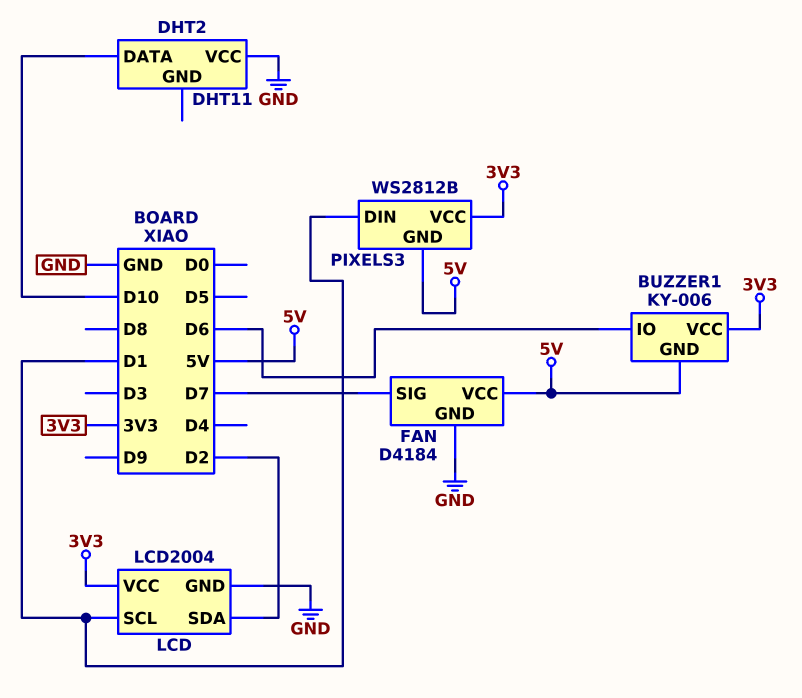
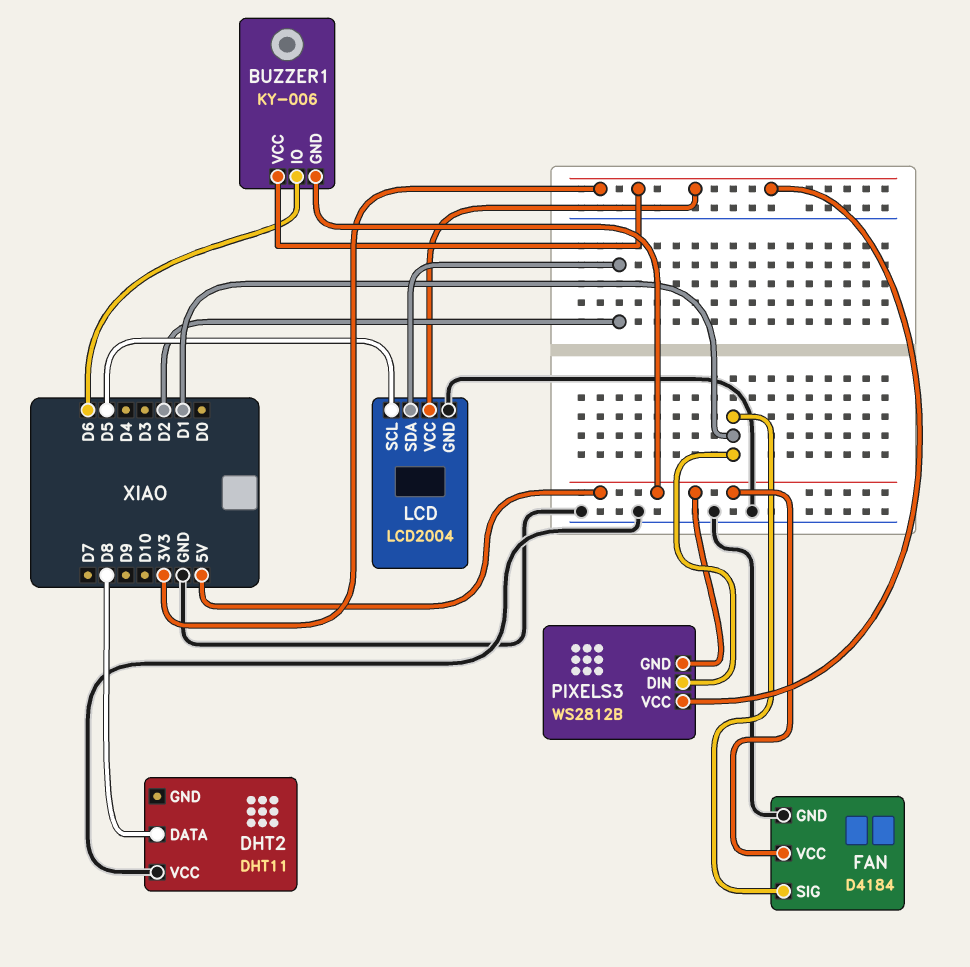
DHT2 pin DATA: D10 -> D8
FAN pin SIG: D7 -> D1
LCD pin SCL: D1 -> D5

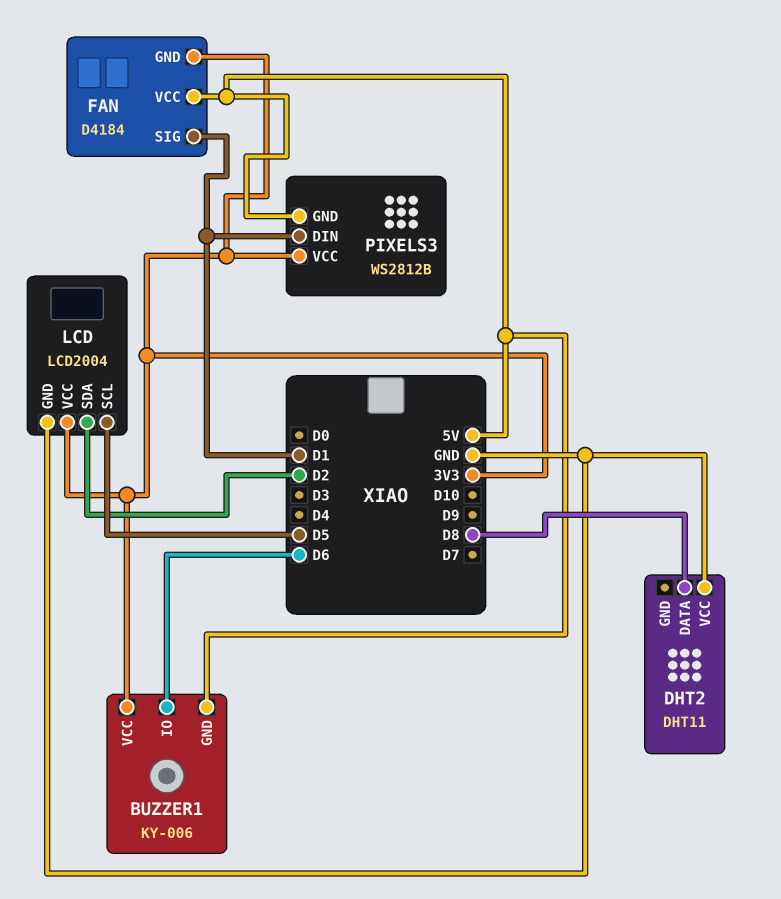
FAN pin GND: GND -> 3V3

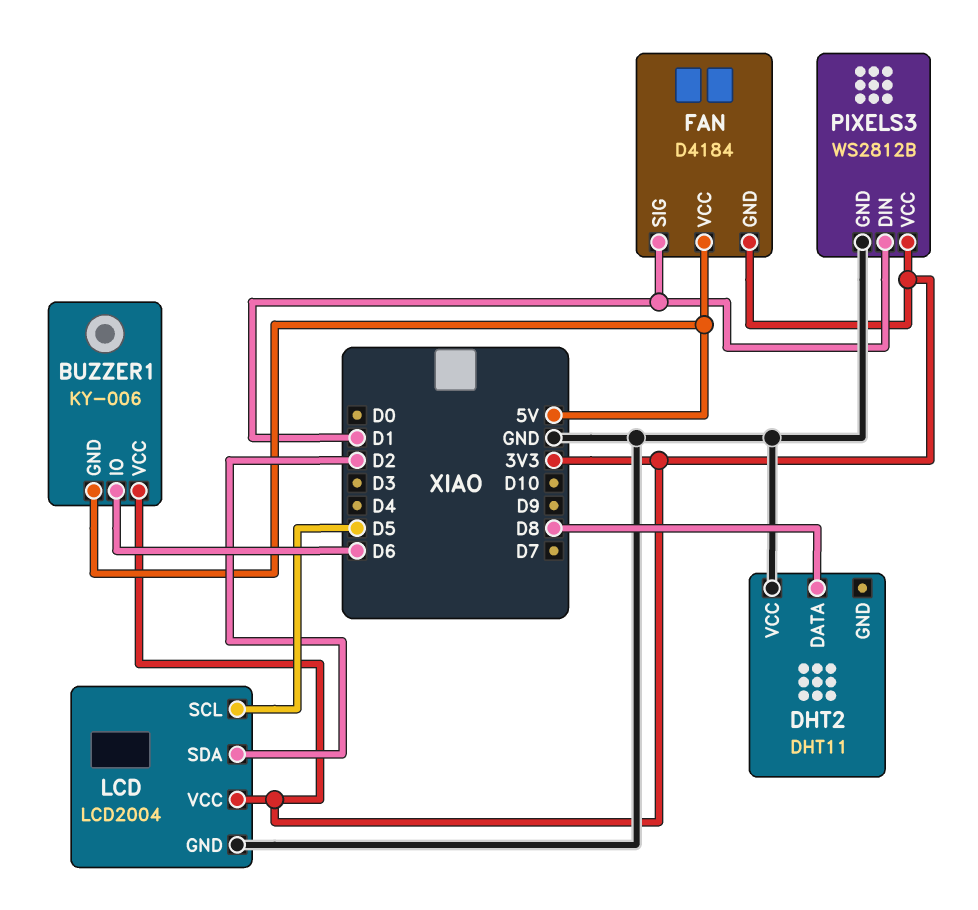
PIXELS3 pin GND: 5V -> GND

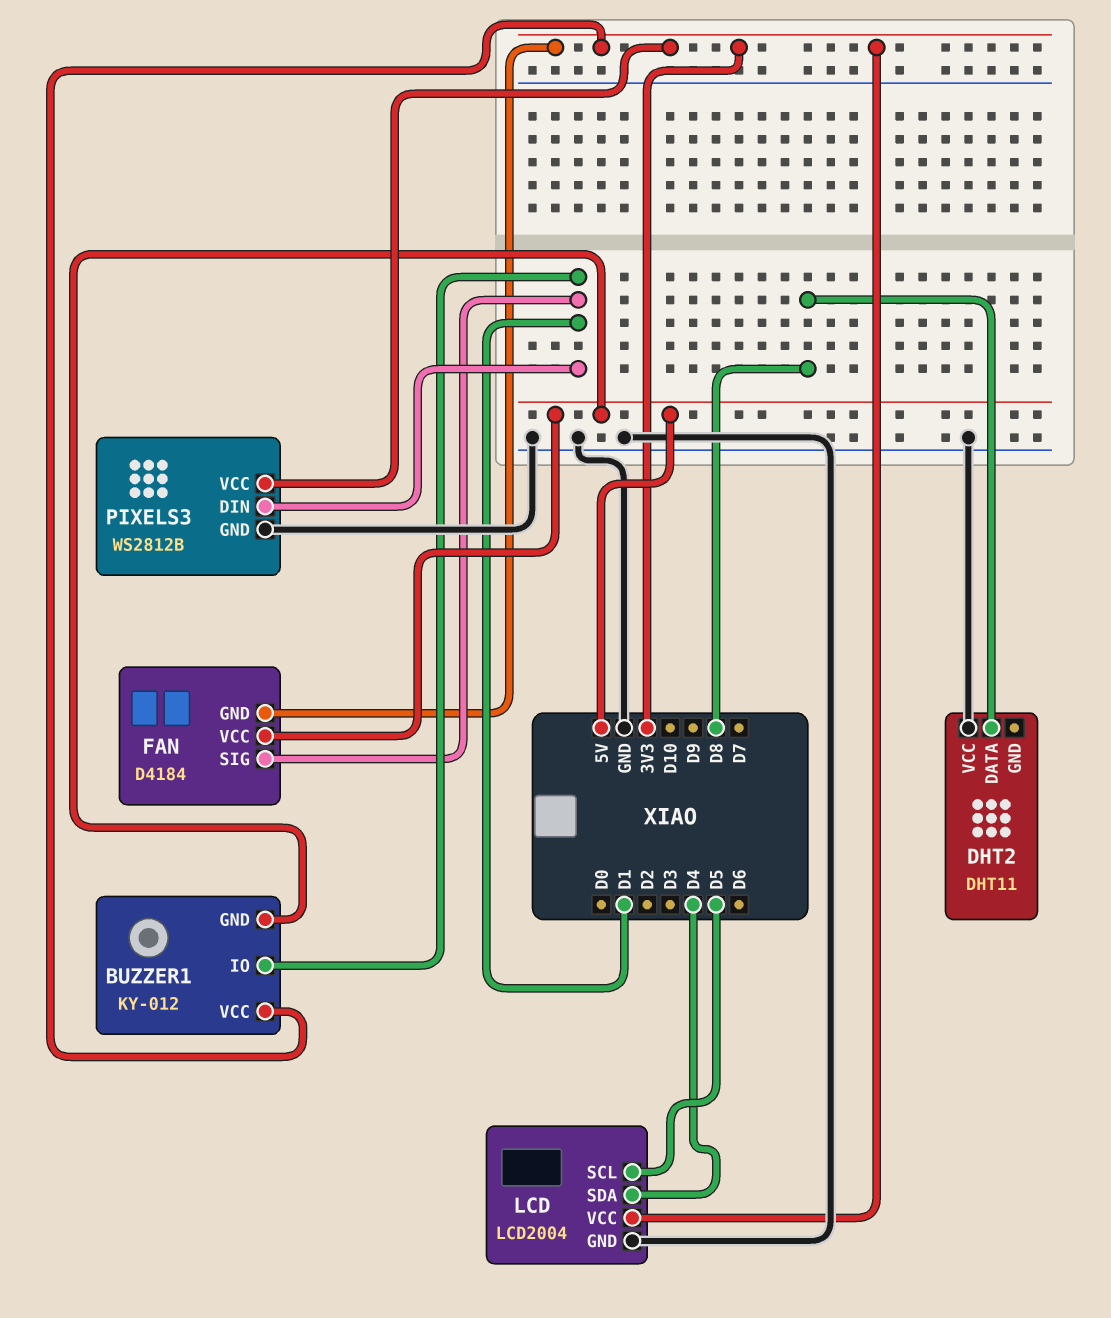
BUZZER1: KY-006 -> KY-012
BUZZER1 pin IO: D6 -> D1
LCD pin SDA: D2 -> D4

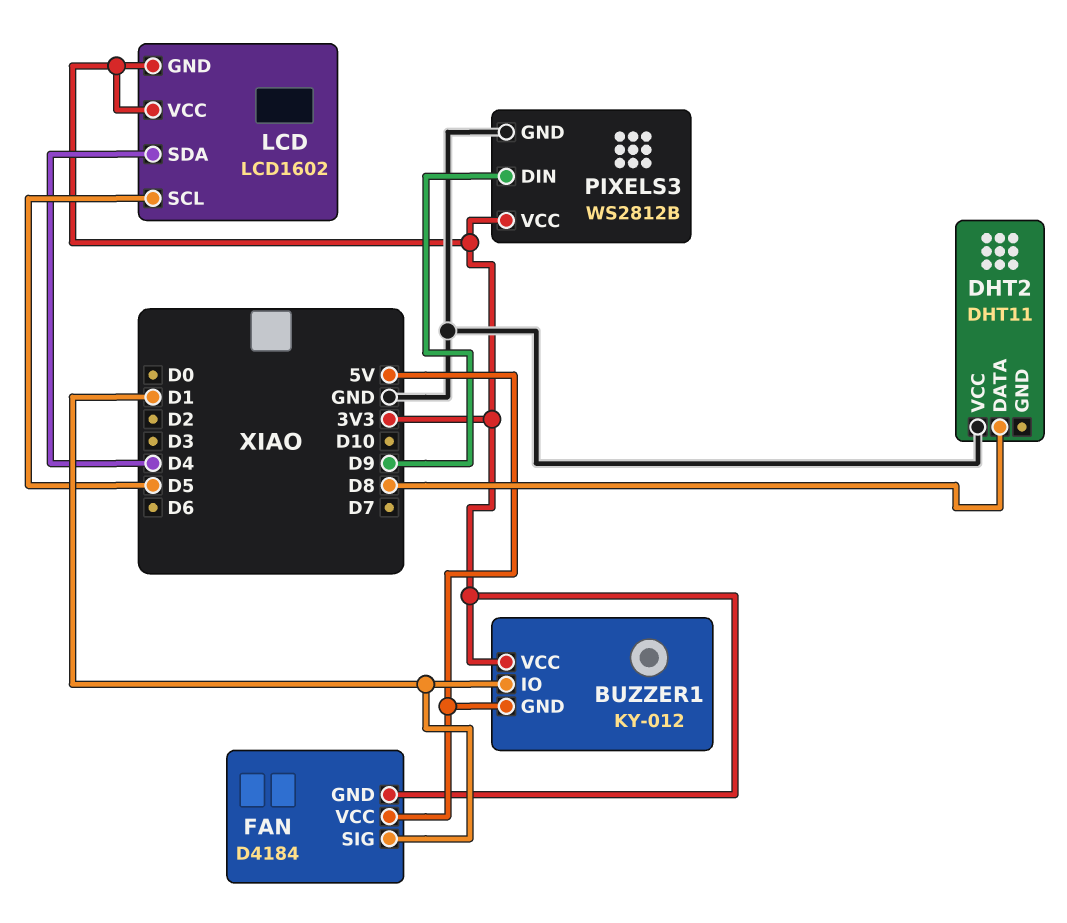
LCD: LCD2004 -> LCD1602
LCD pin GND: GND -> 3V3
PIXELS3 pin DIN: D1 -> D9

